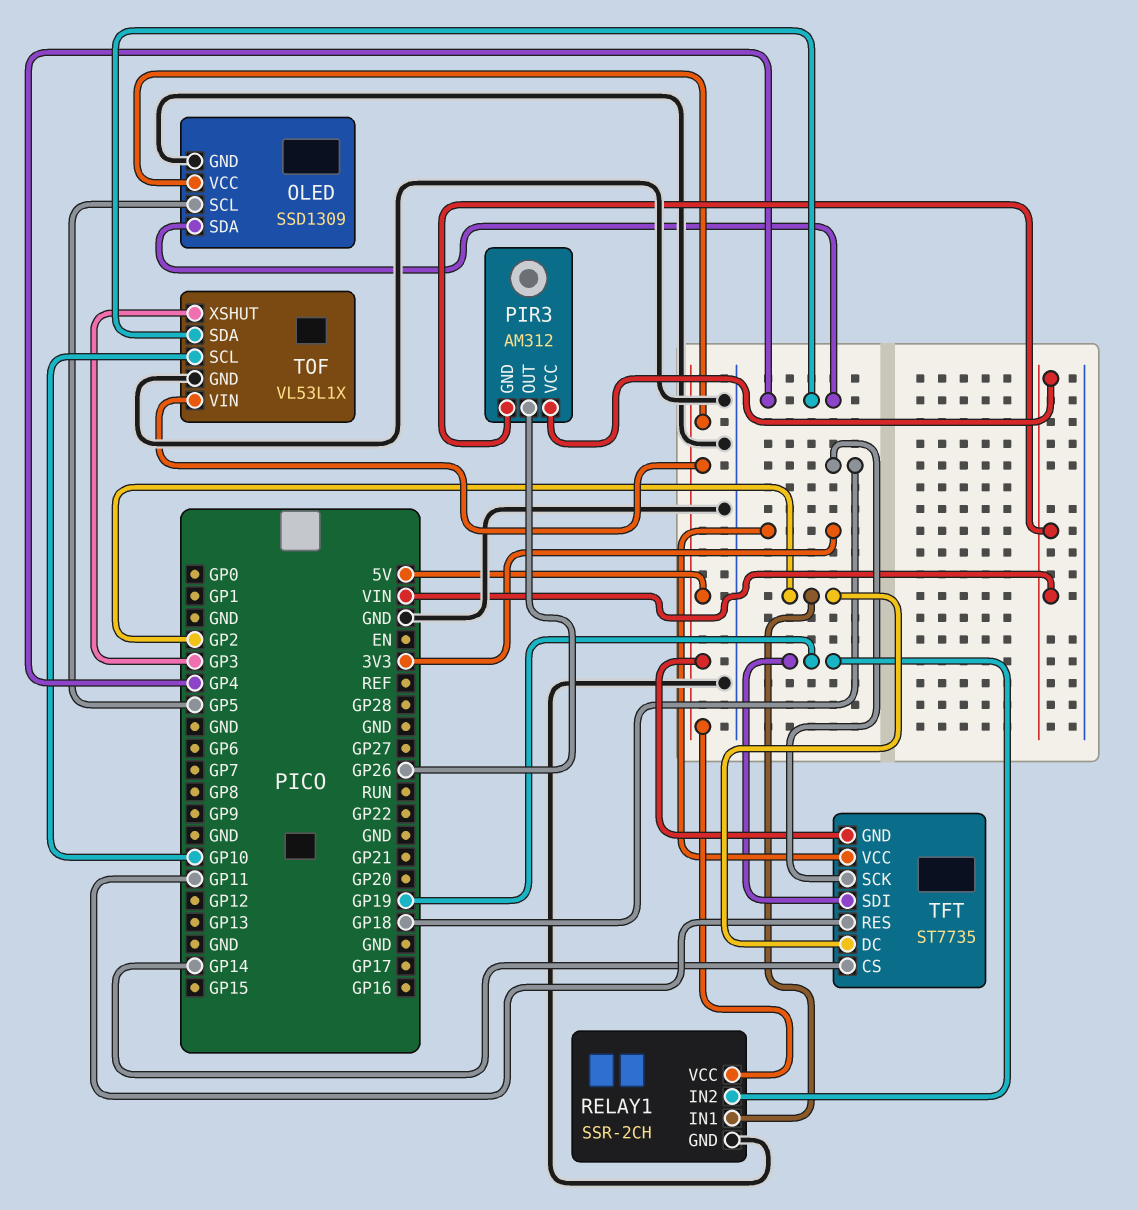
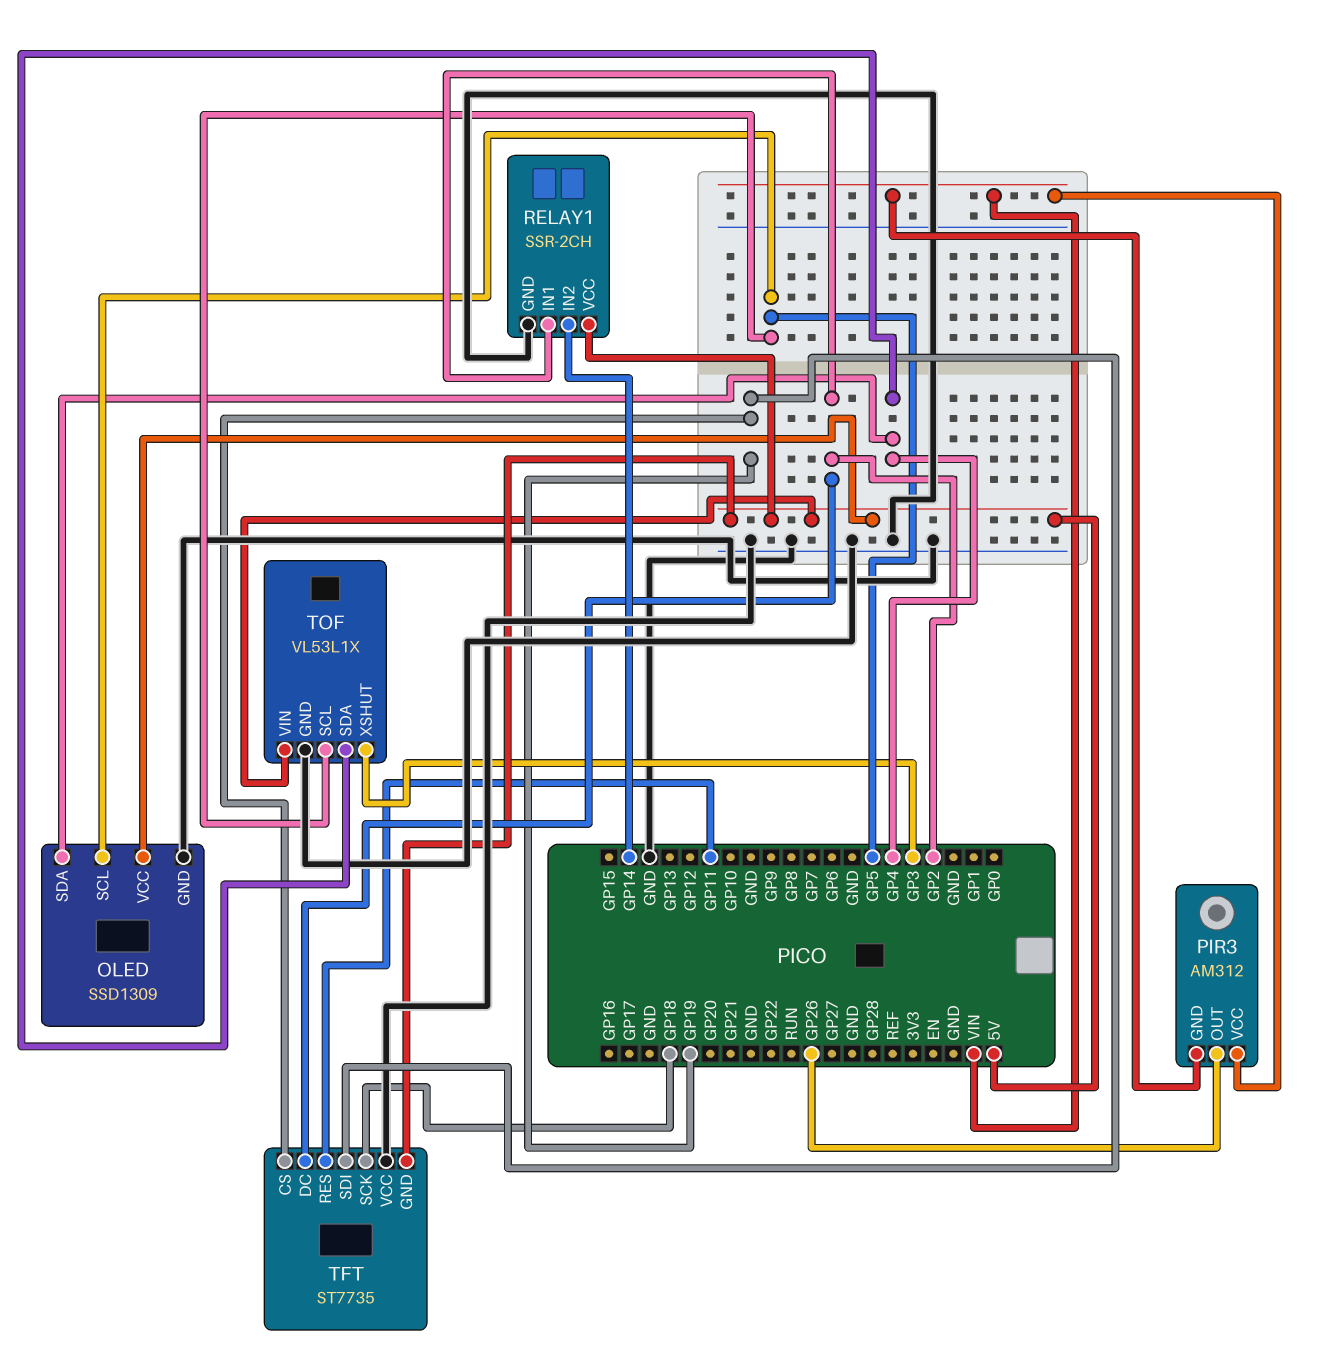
RELAY1 pin IN2: GP19 -> GP14
TFT pin CS: GP14 -> GP19
TFT pin VCC: 3V3 -> GND
TOF pin SCL: GP10 -> GP5

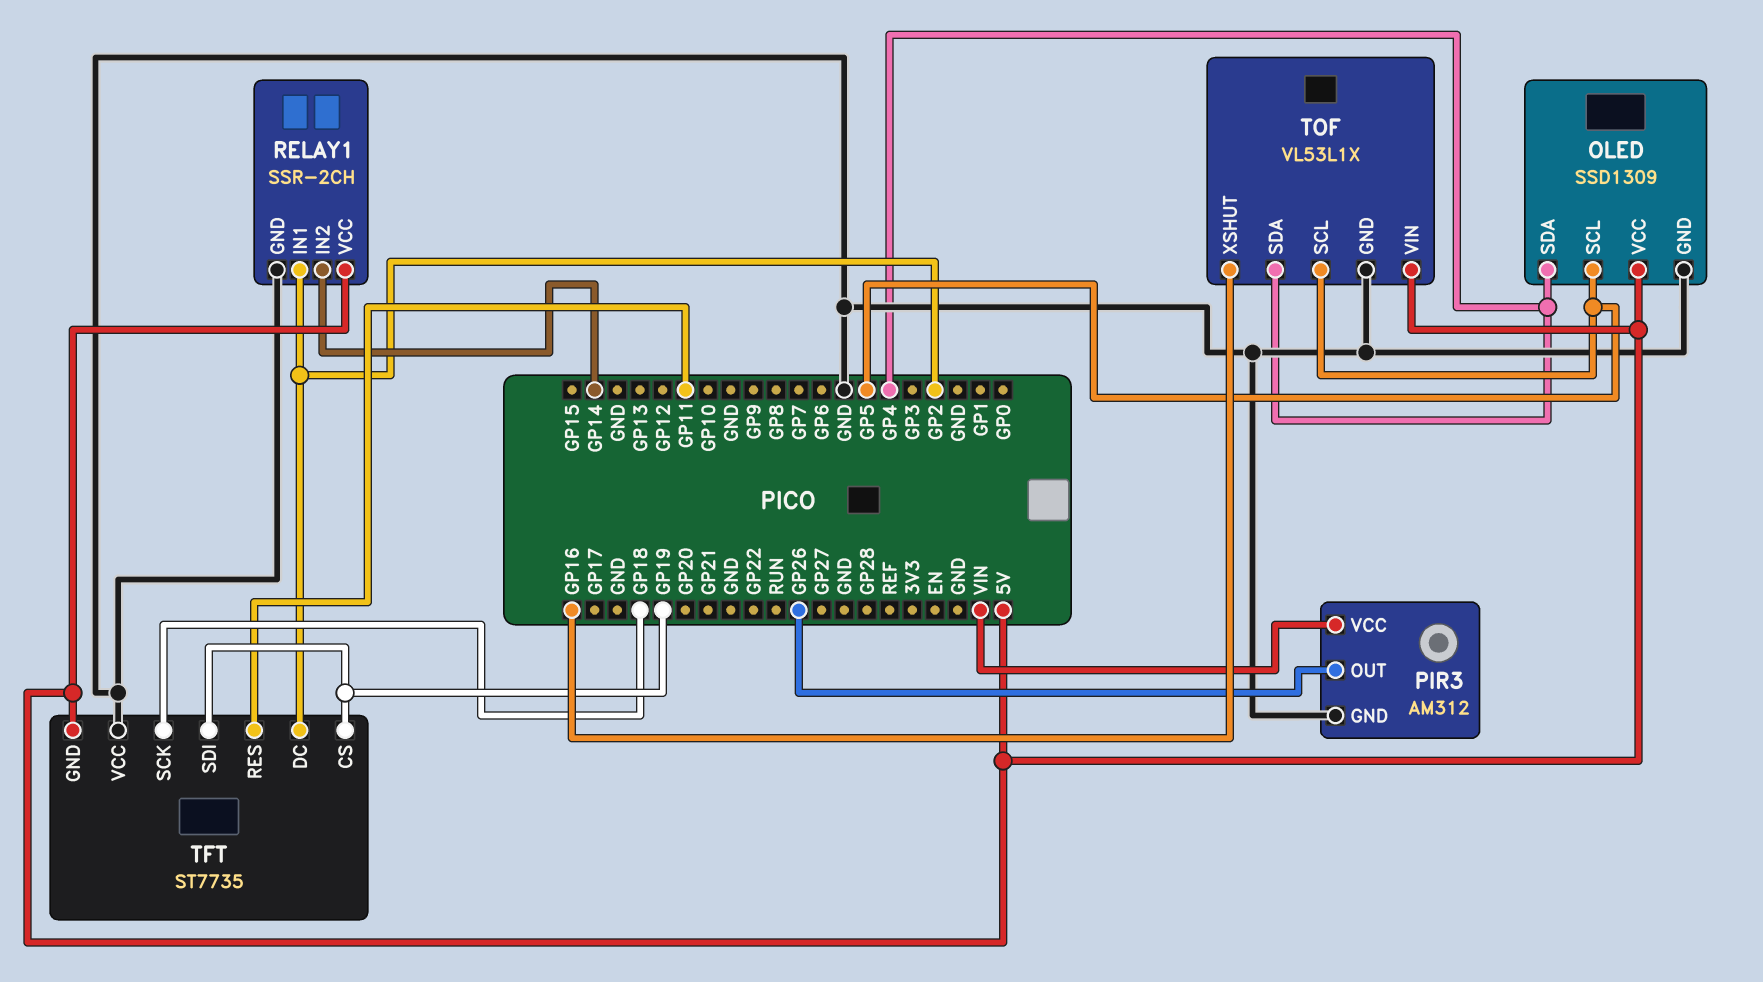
PIR3 pin GND: VIN -> GND
TOF pin XSHUT: GP3 -> GP16

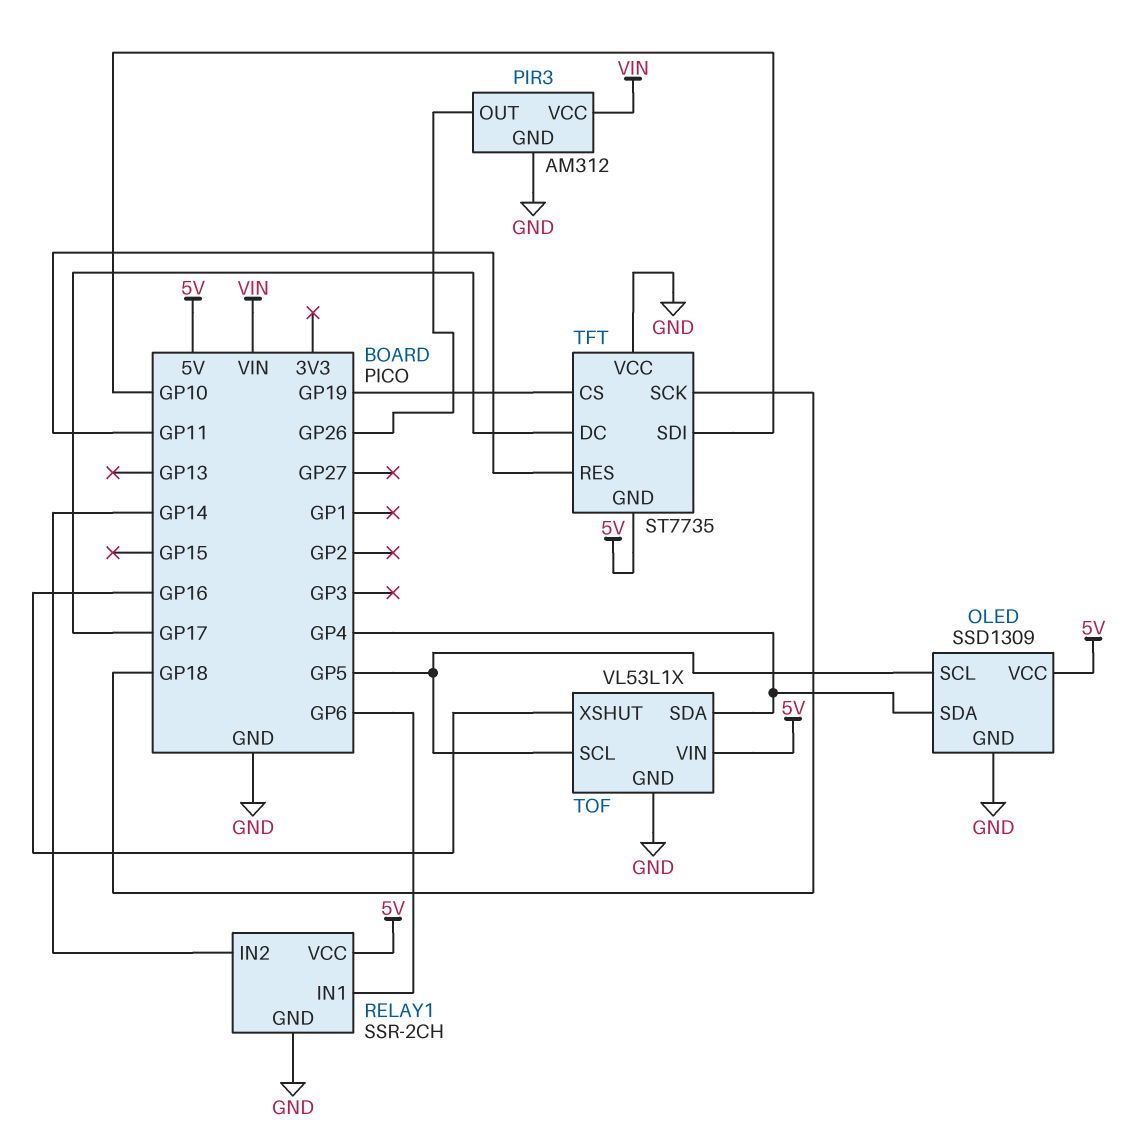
RELAY1 pin IN1: GP2 -> GP6
TFT pin DC: GP2 -> GP17
TFT pin SDI: GP19 -> GP10

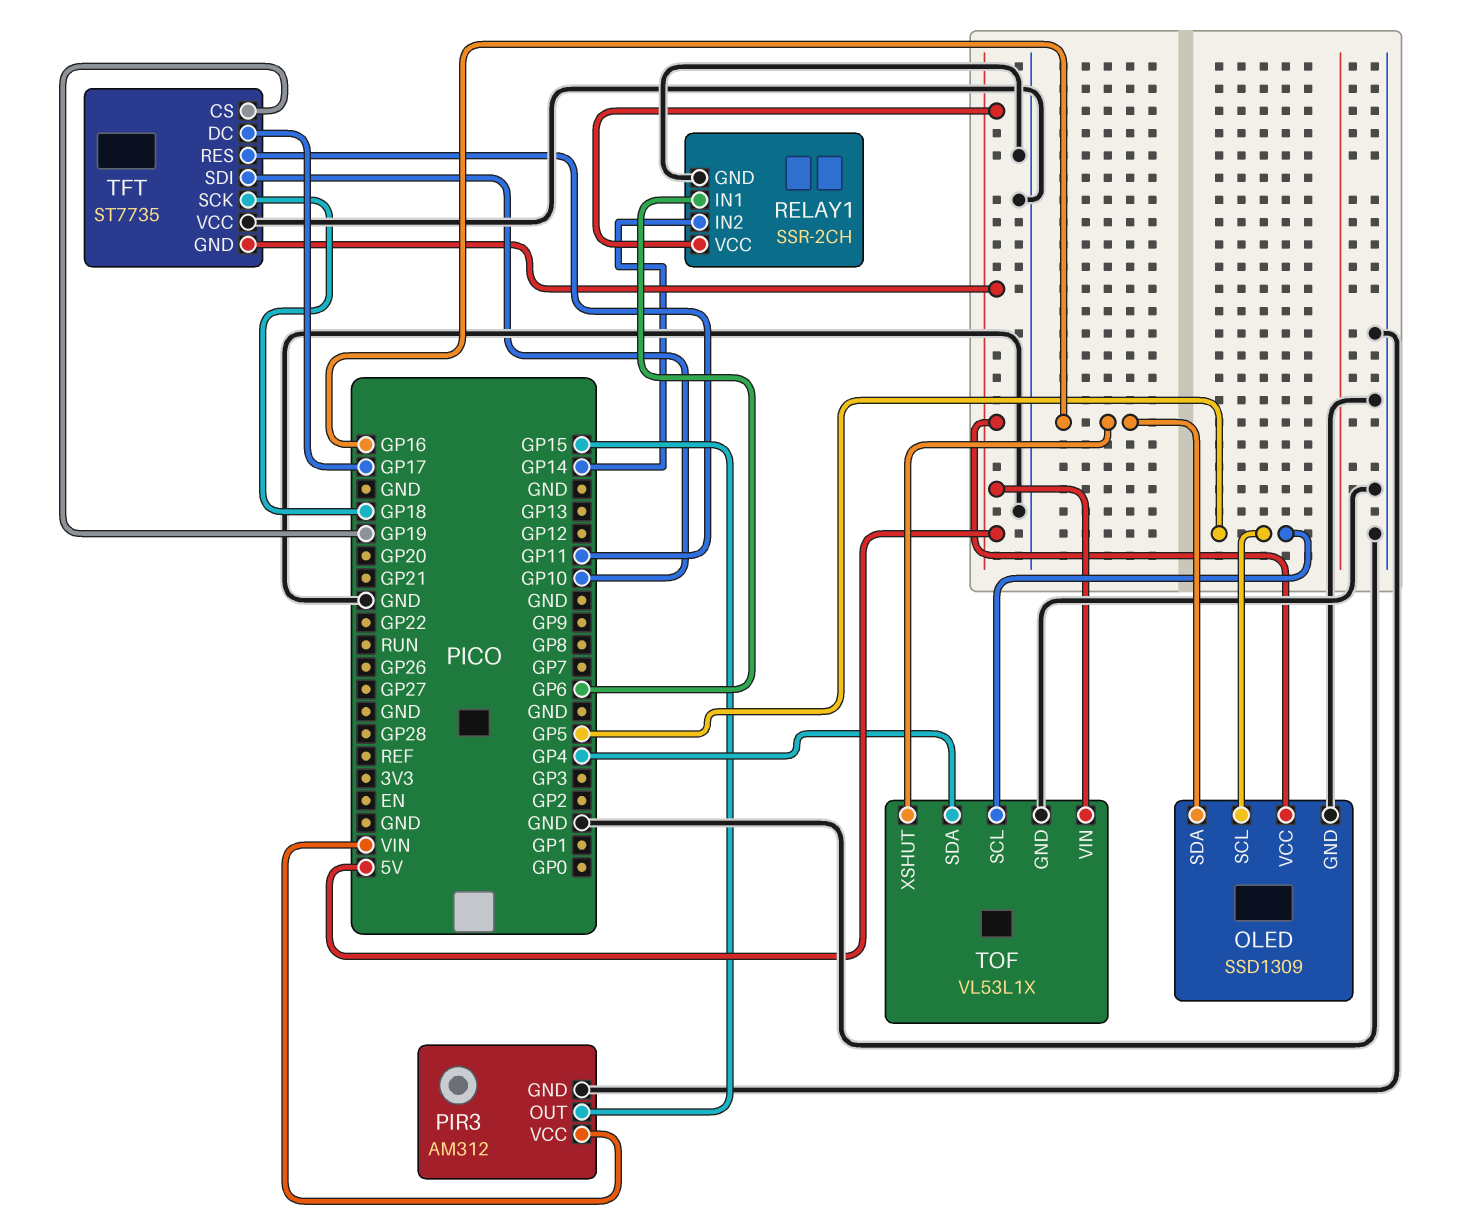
OLED pin SDA: GP4 -> GP16
PIR3 pin OUT: GP26 -> GP15

